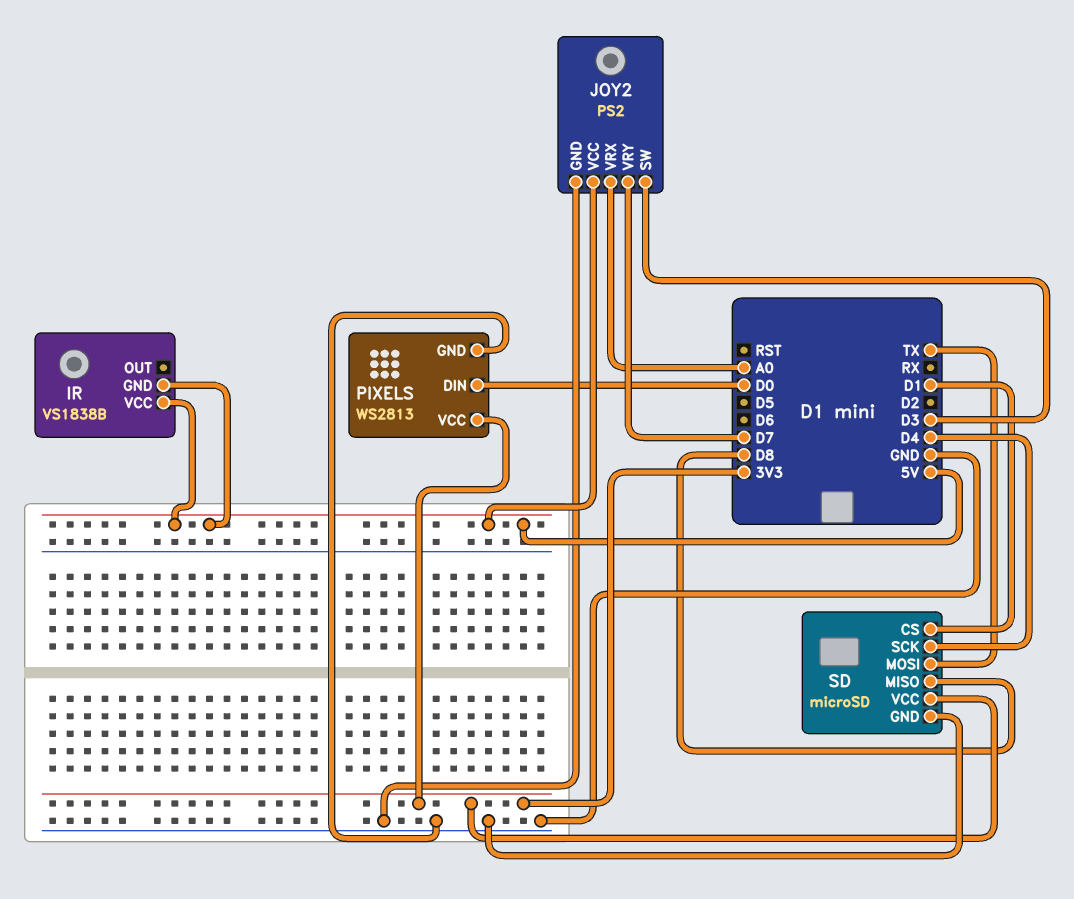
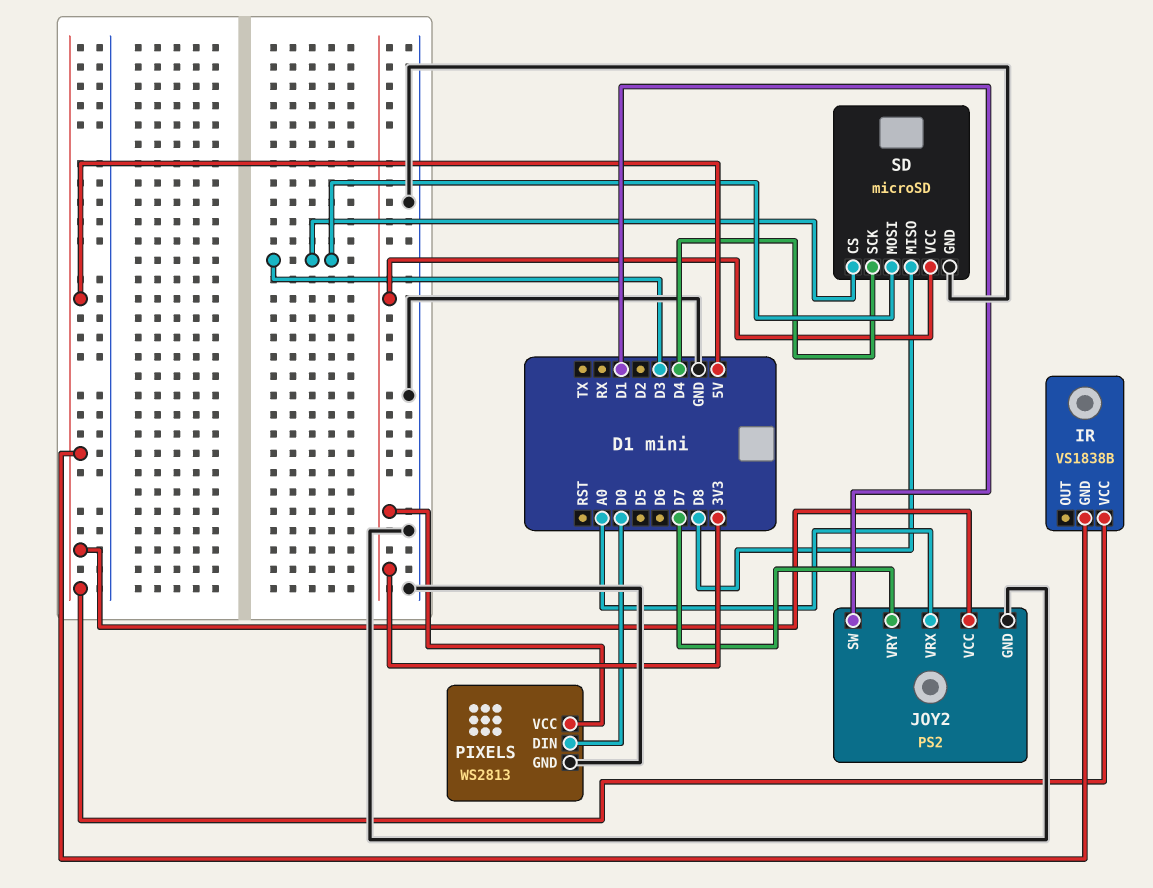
JOY2 pin SW: D3 -> D1
SD pin CS: D1 -> D3
SD pin MOSI: TX -> D3

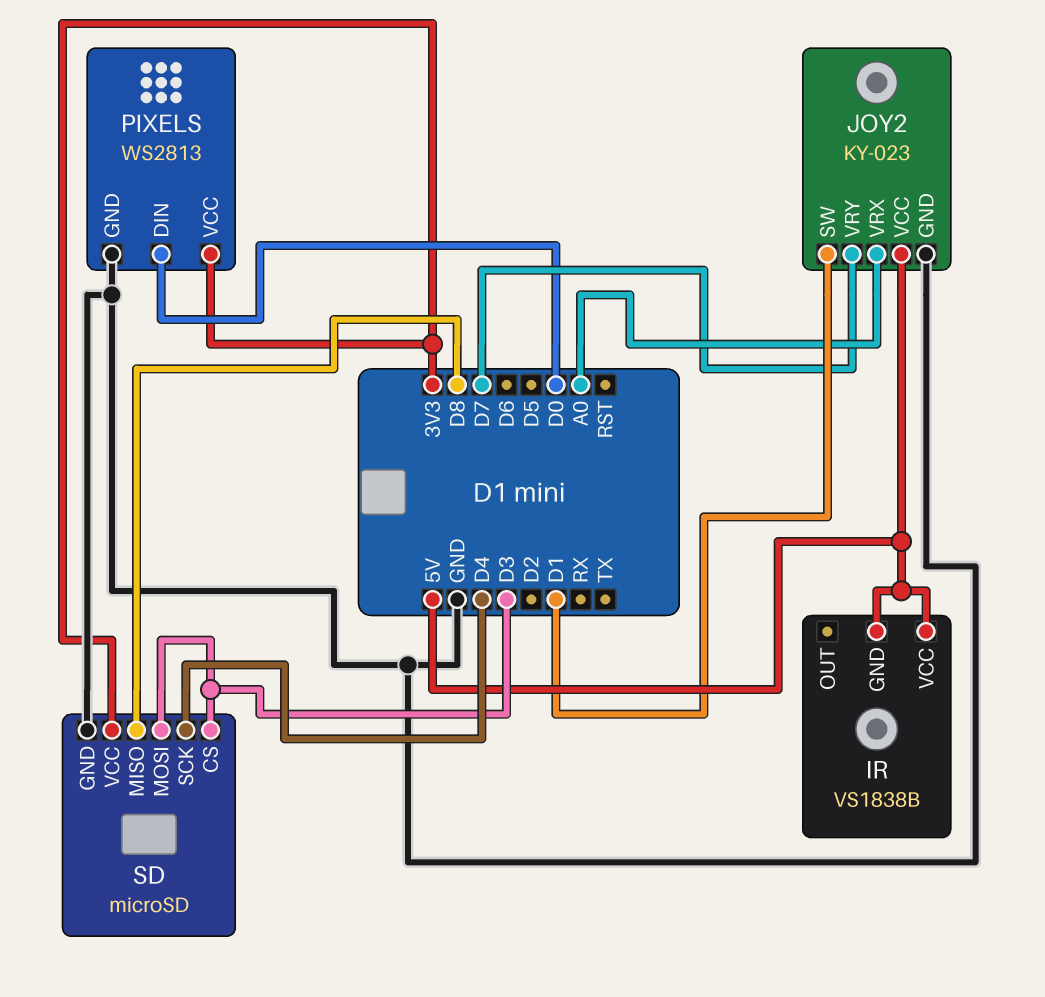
JOY2: PS2 -> KY-023

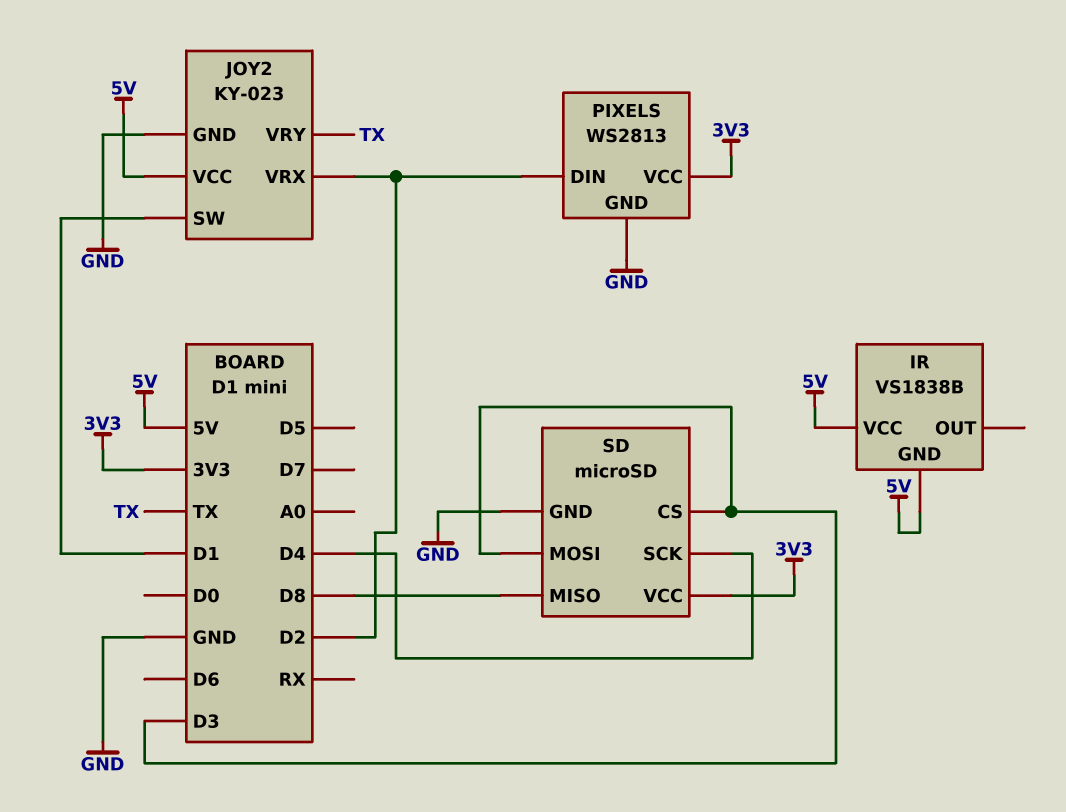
JOY2 pin VRX: A0 -> D2
JOY2 pin VRY: D7 -> TX
PIXELS pin DIN: D0 -> D2

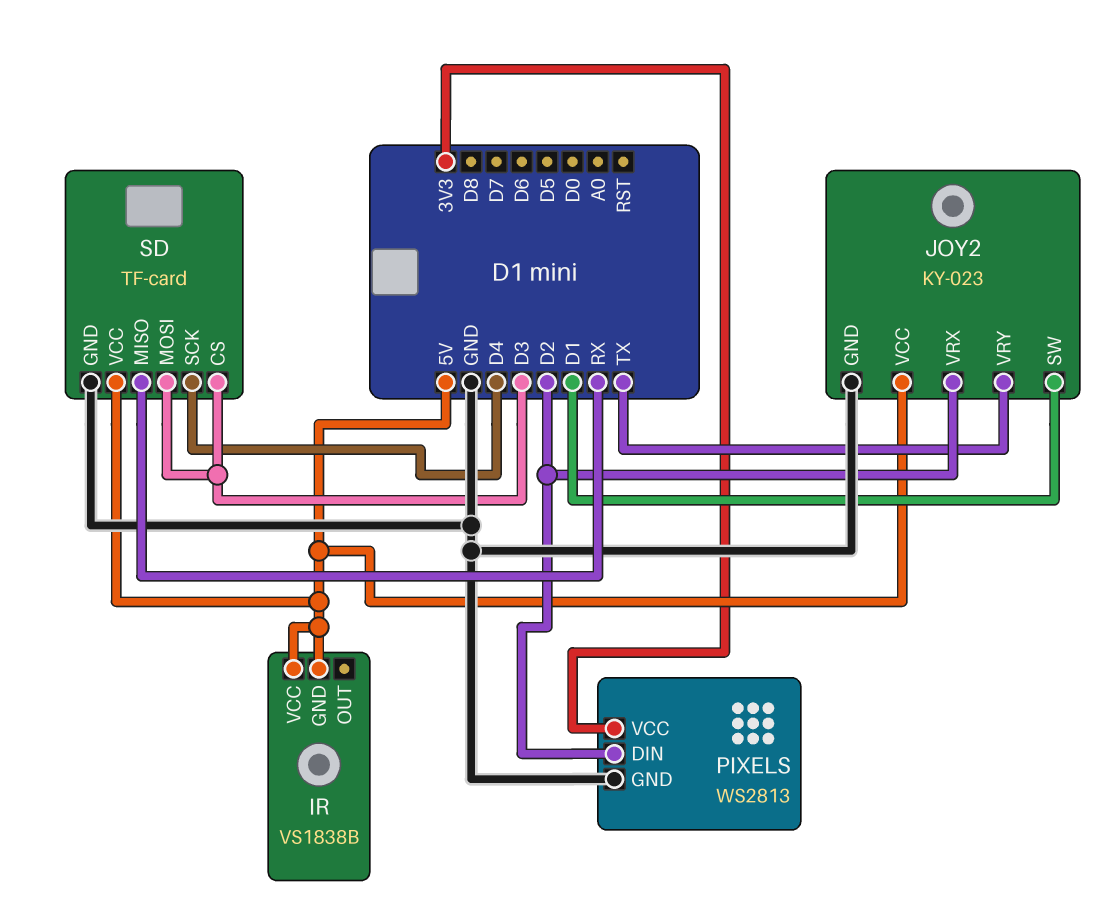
SD: microSD -> TF-card
SD pin MISO: D8 -> RX
SD pin VCC: 3V3 -> 5V

